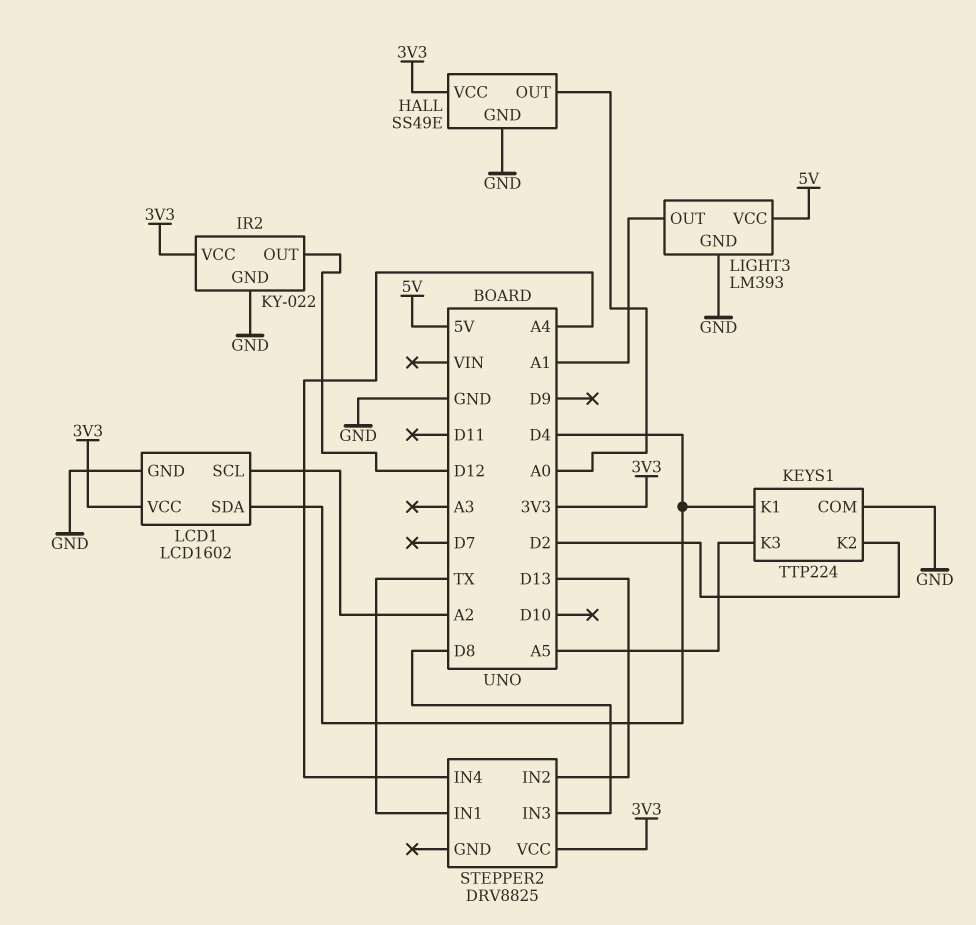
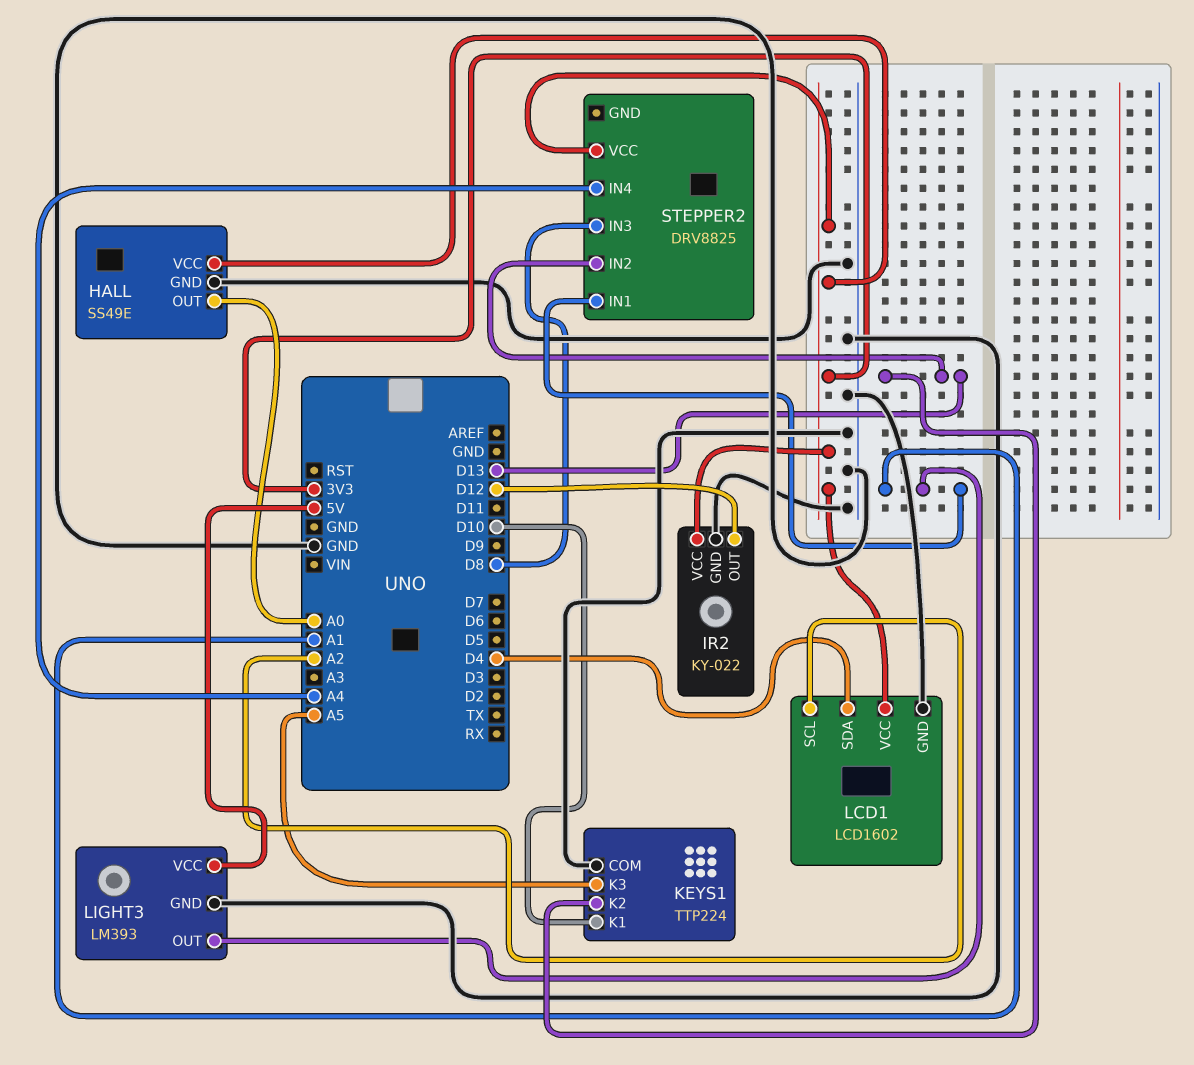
KEYS1 pin K1: D4 -> D10
KEYS1 pin K2: D2 -> D13
STEPPER2 pin IN1: TX -> A1

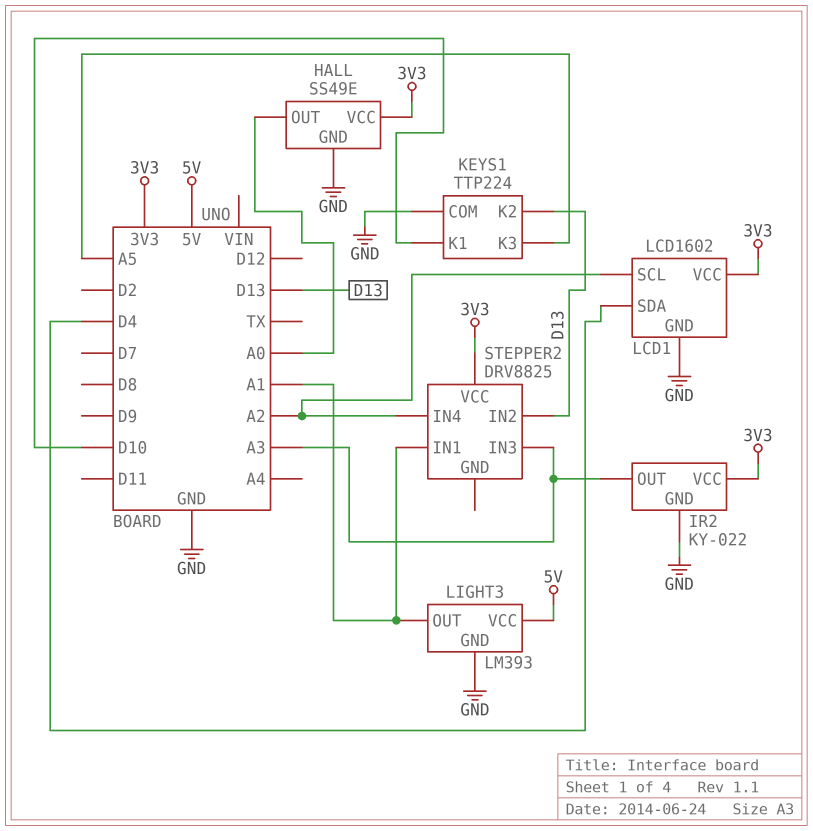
IR2 pin OUT: D12 -> A3
STEPPER2 pin IN3: D8 -> A3
STEPPER2 pin IN4: A4 -> A2

